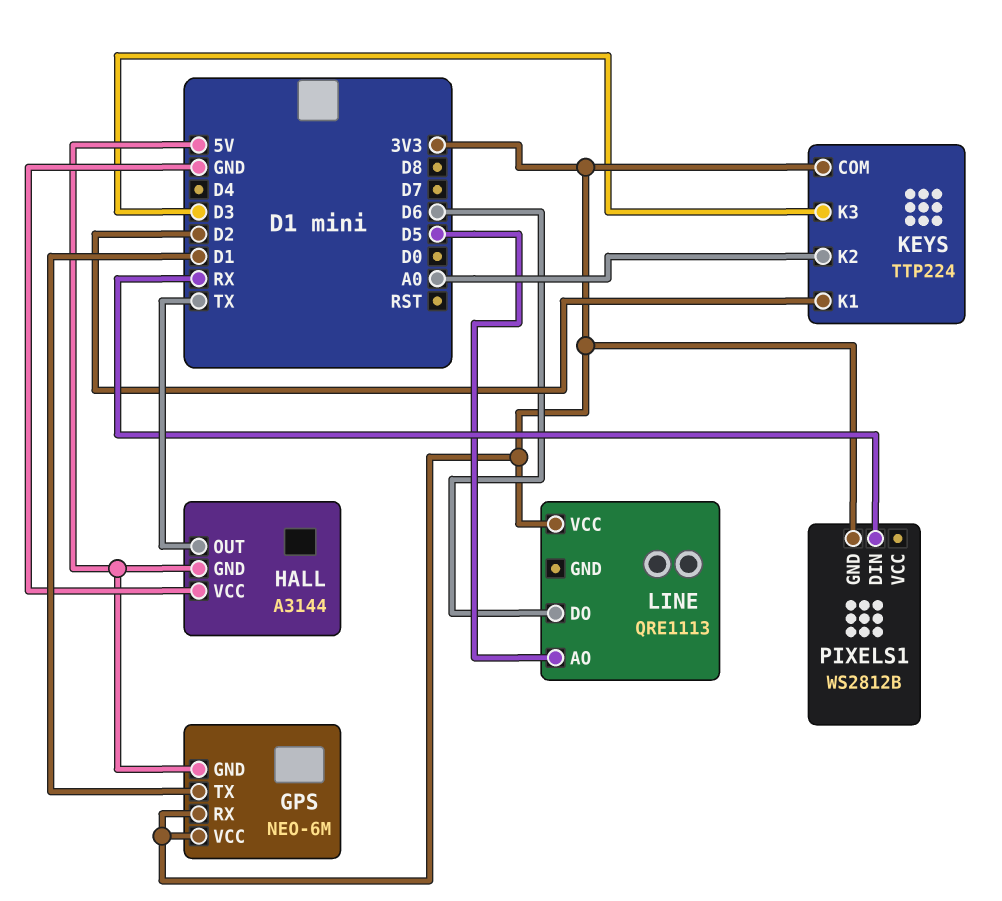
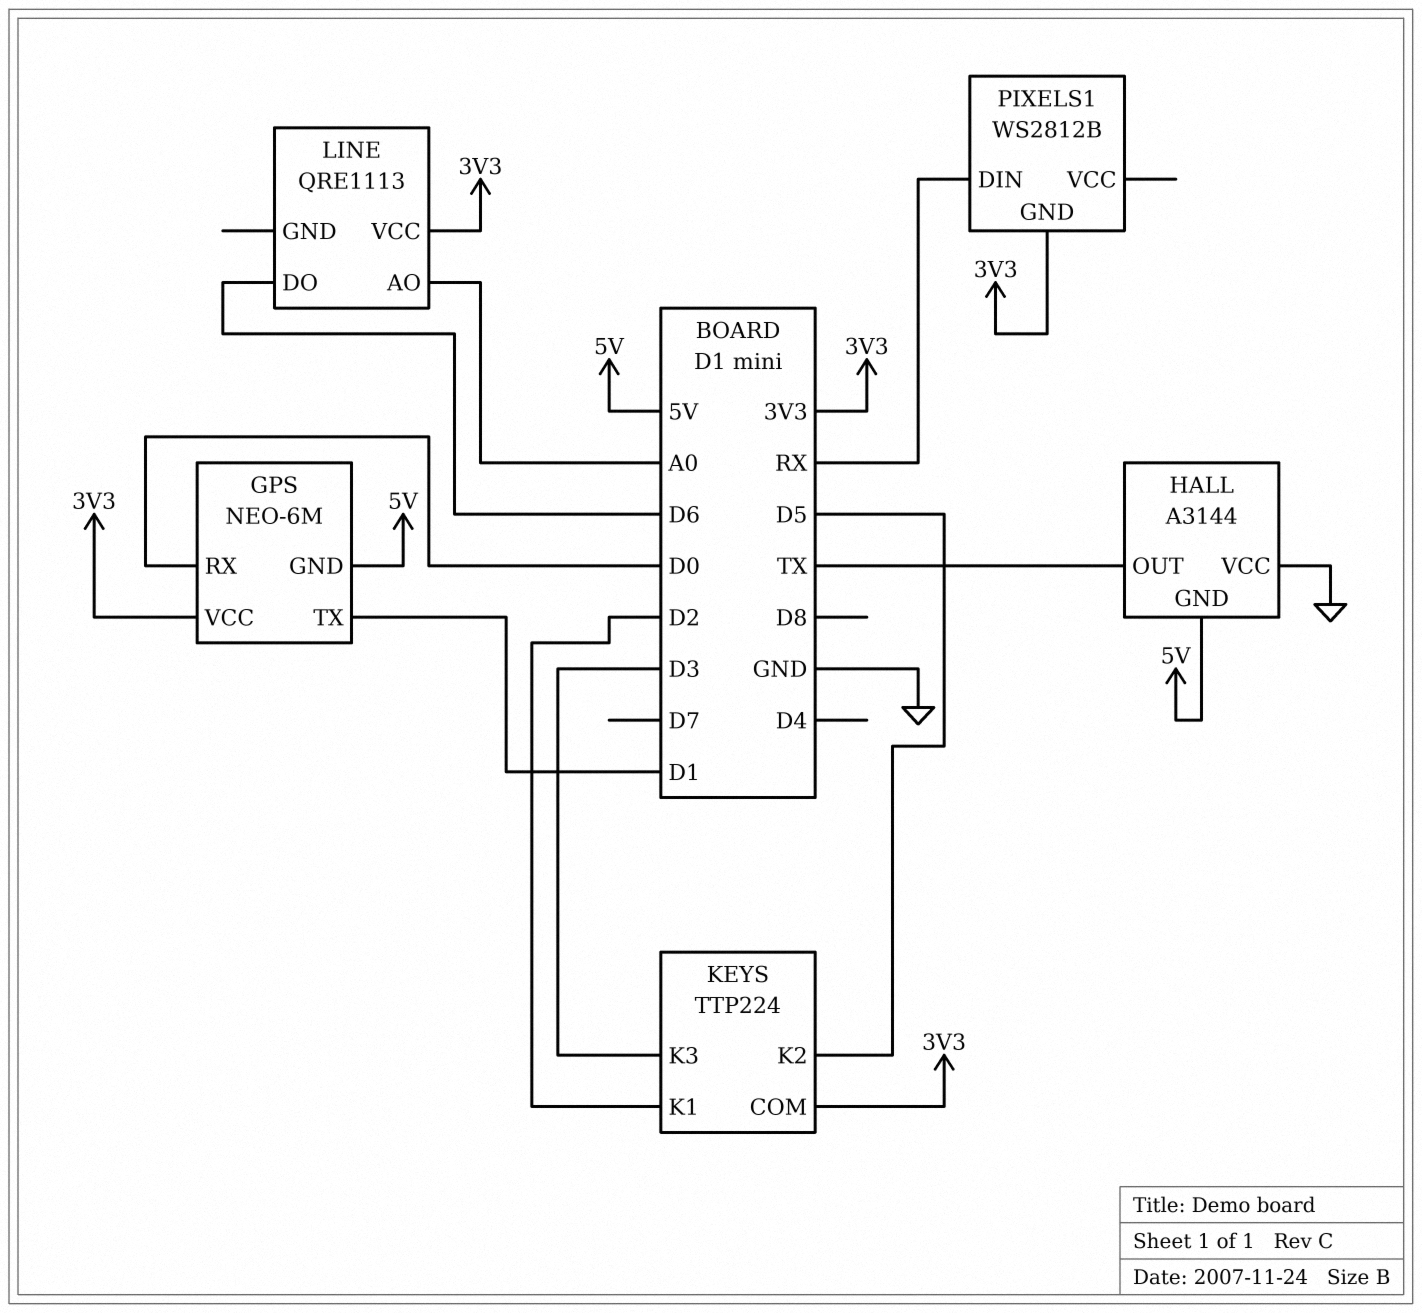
GPS pin RX: 3V3 -> D0
KEYS pin K2: A0 -> D5
LINE pin AO: D5 -> A0

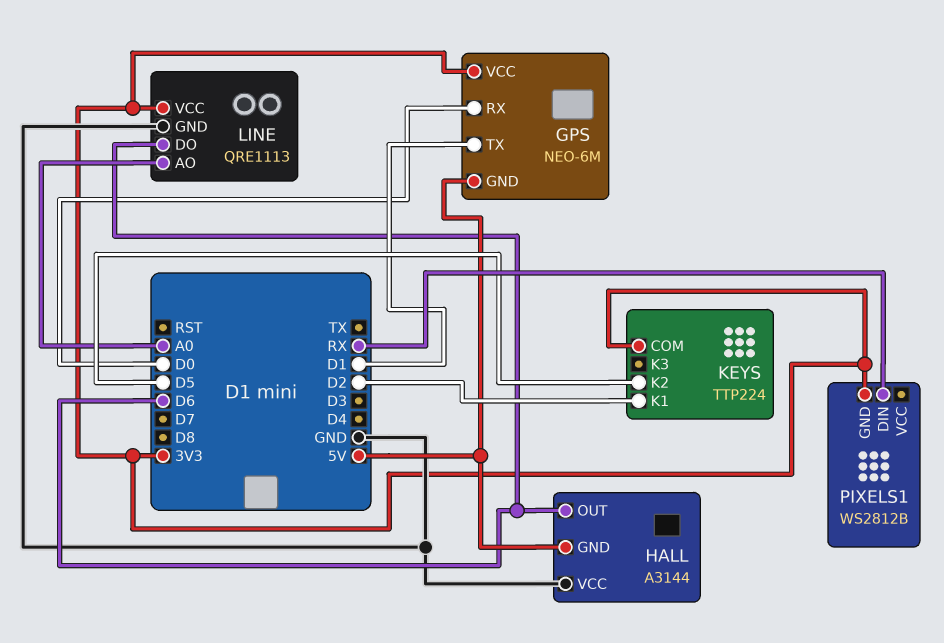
HALL pin OUT: TX -> D6
KEYS pin K3: D3 -> none
LINE pin GND: none -> GND

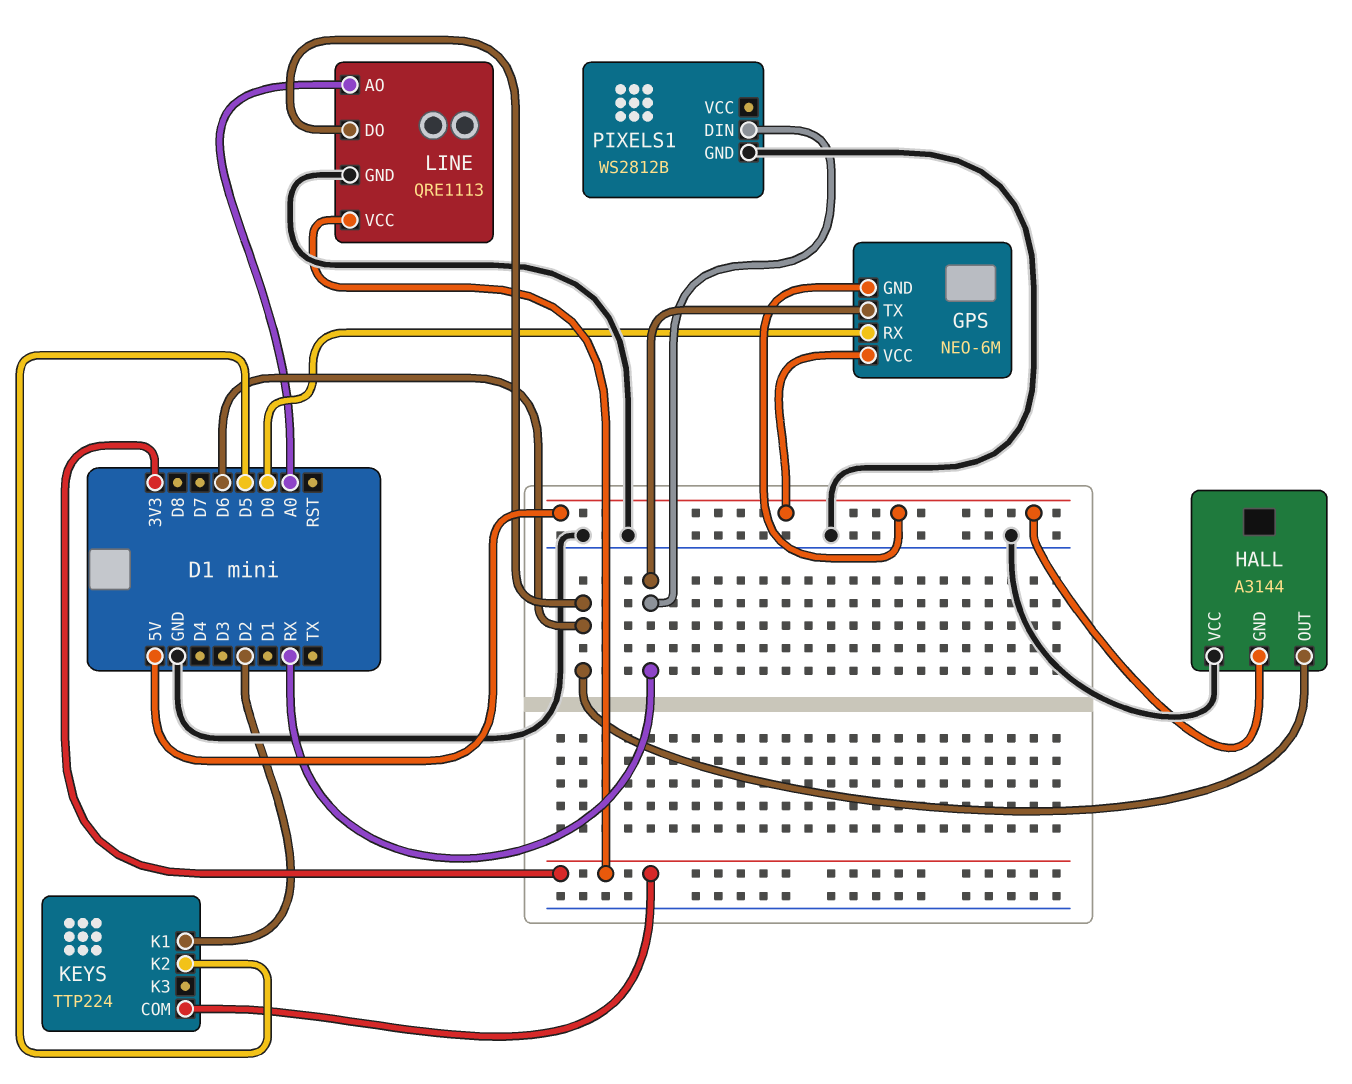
GPS pin TX: D1 -> RX
GPS pin VCC: 3V3 -> 5V
PIXELS1 pin GND: 3V3 -> GND

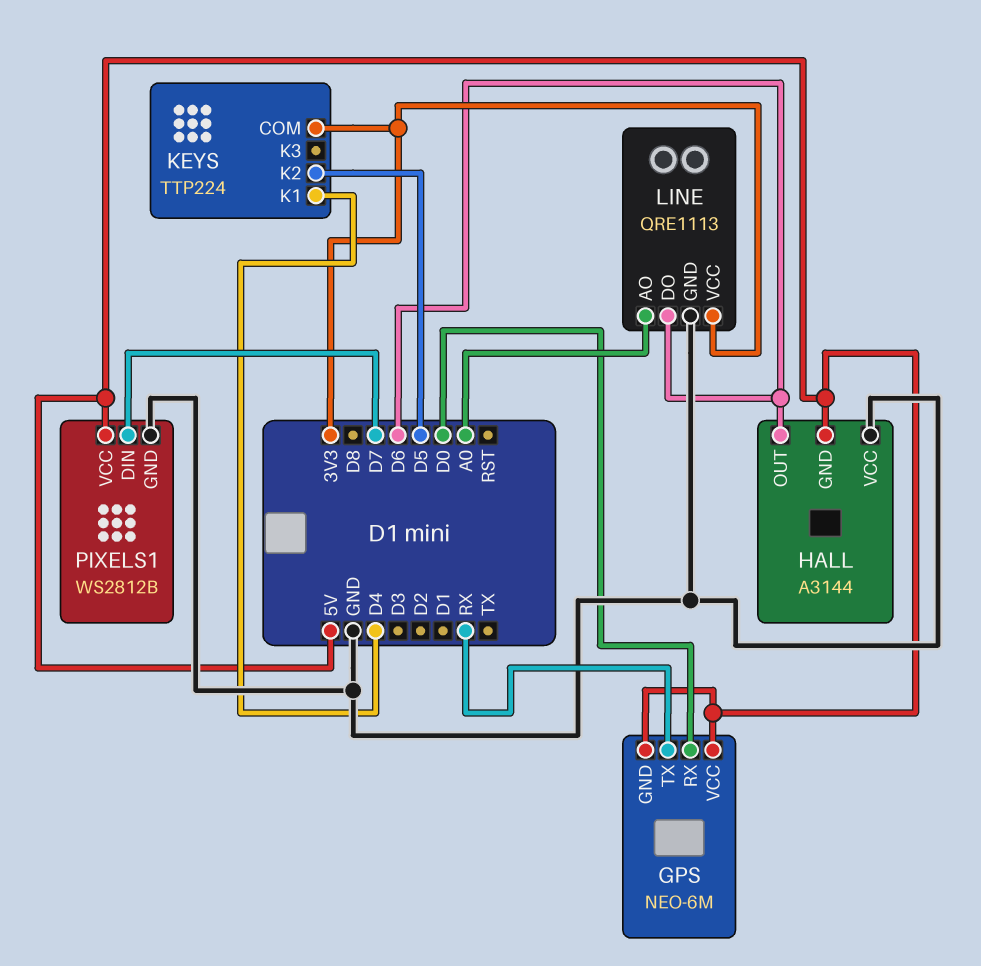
KEYS pin K1: D2 -> D4
PIXELS1 pin DIN: RX -> D7
PIXELS1 pin VCC: none -> 5V

